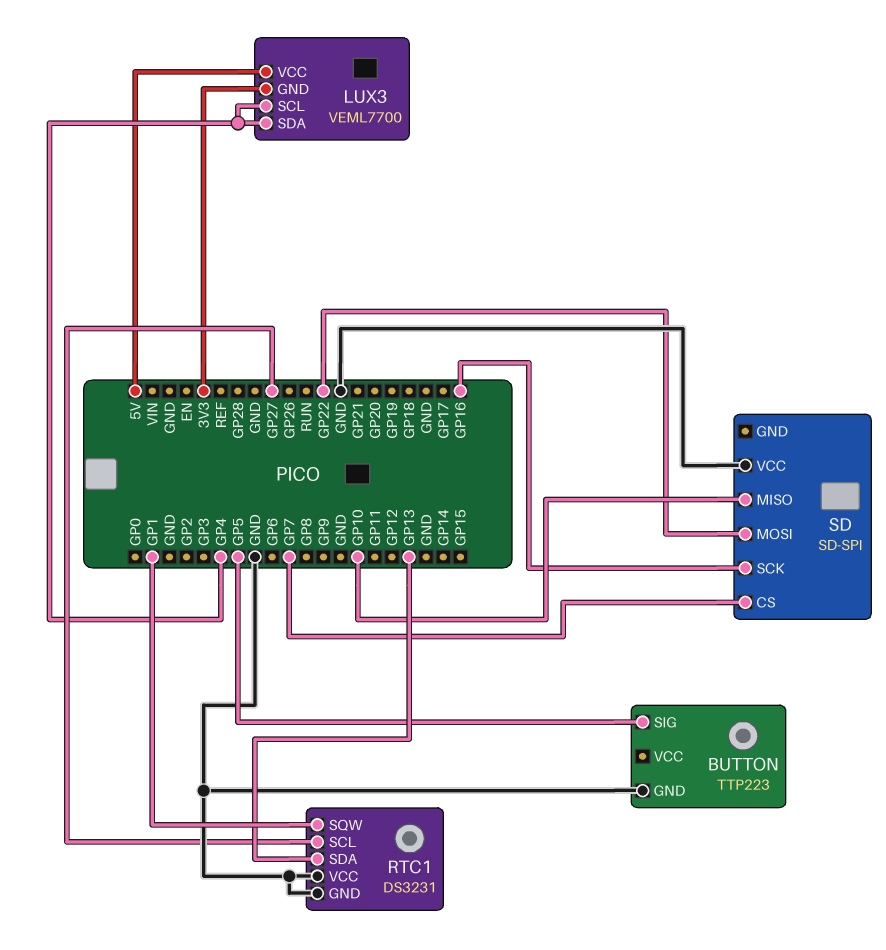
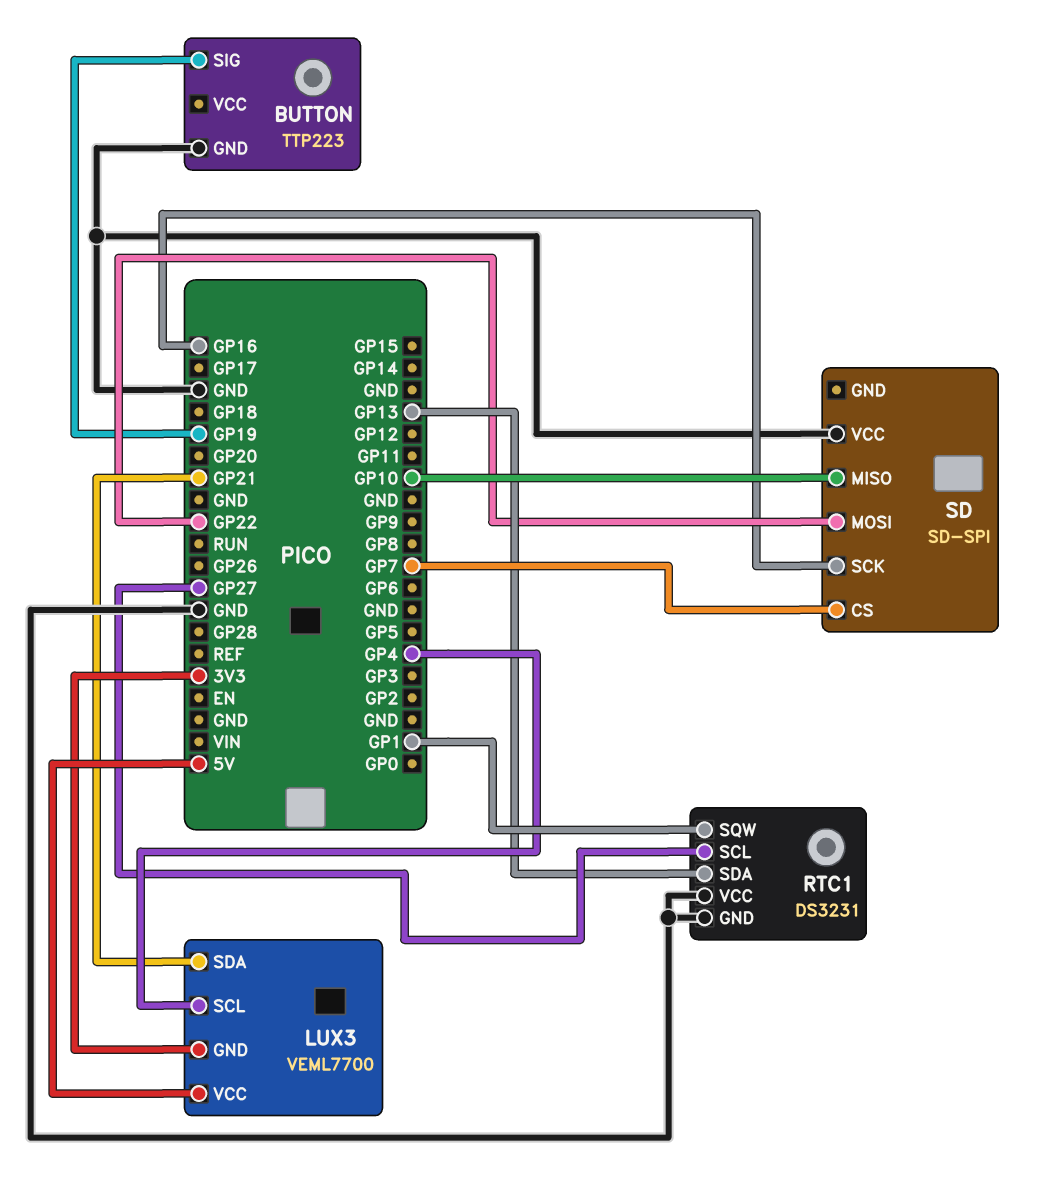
BUTTON pin SIG: GP5 -> GP19
LUX3 pin SDA: GP4 -> GP21

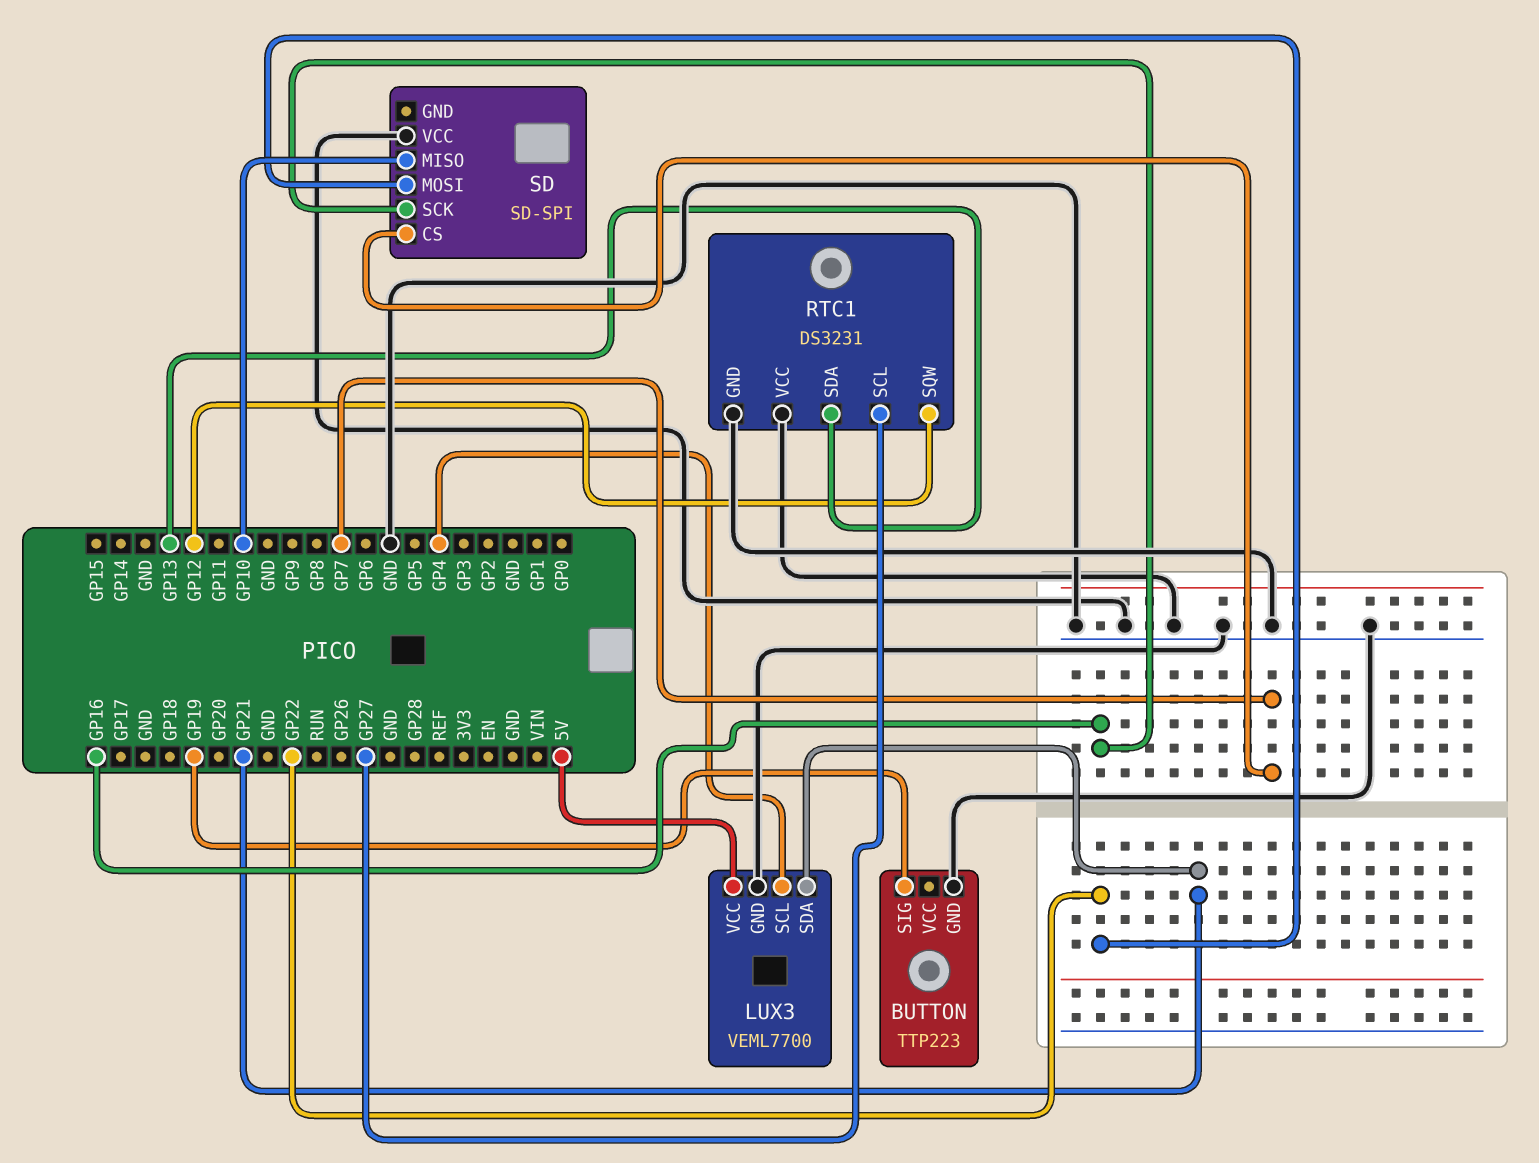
LUX3 pin GND: 3V3 -> GND
RTC1 pin SQW: GP1 -> GP12

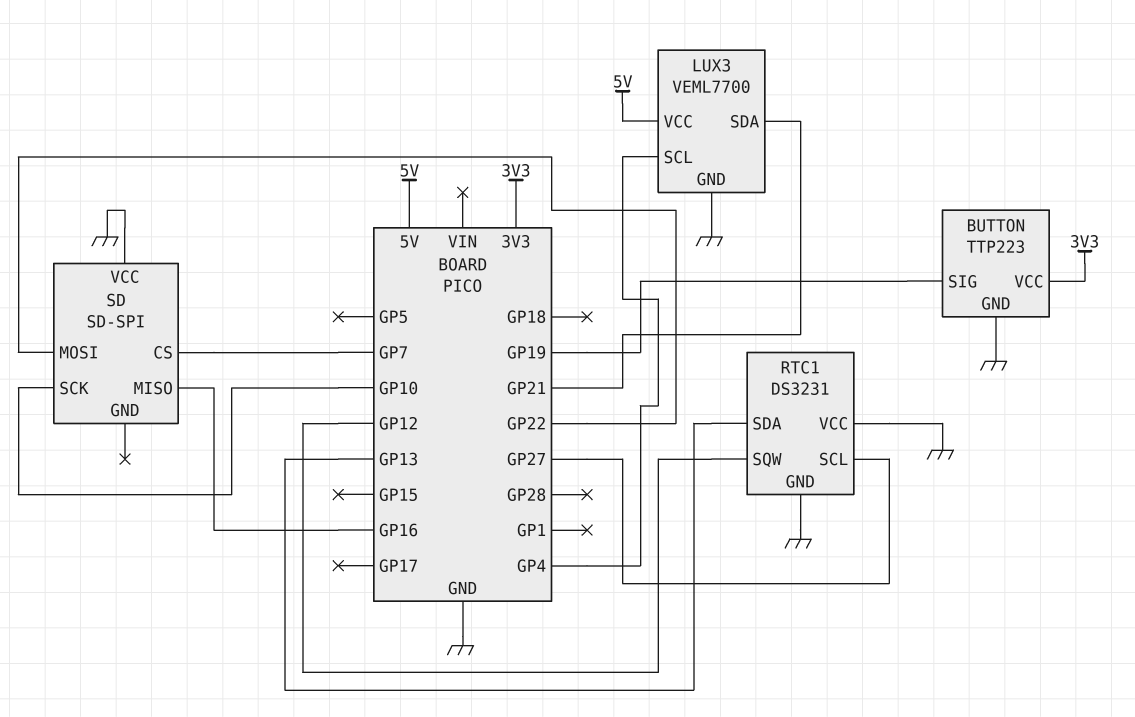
BUTTON pin VCC: none -> 3V3
SD pin MISO: GP10 -> GP16
SD pin SCK: GP16 -> GP10

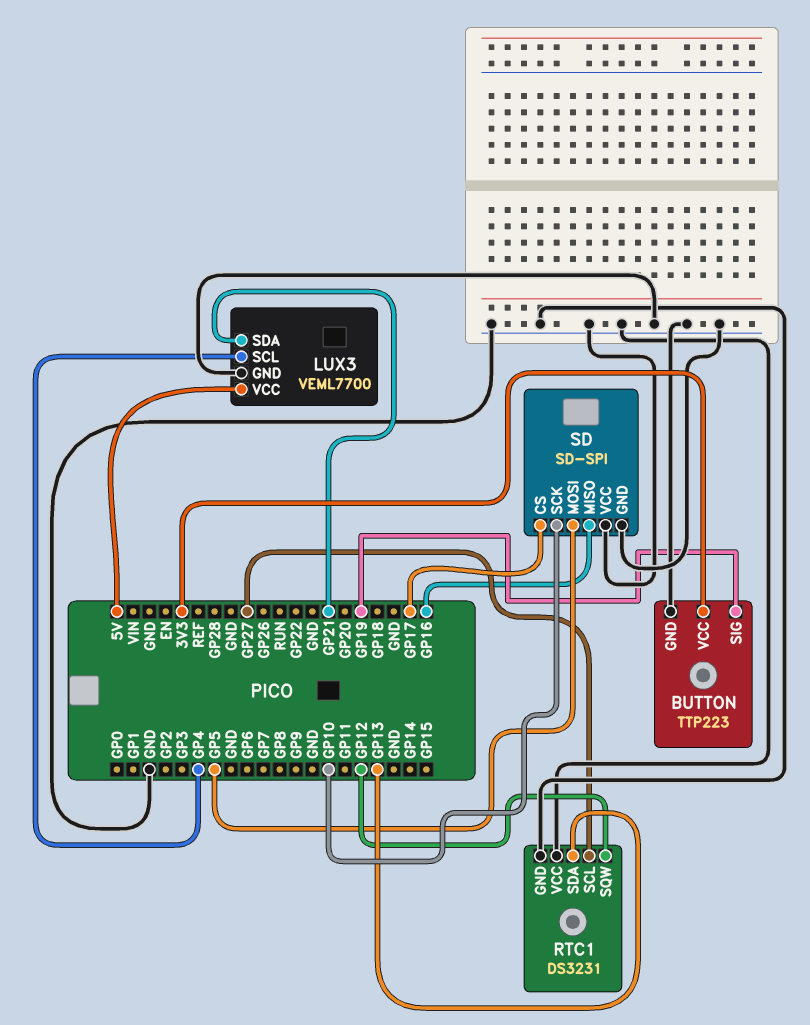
SD pin CS: GP7 -> GP17
SD pin GND: none -> GND
SD pin MOSI: GP22 -> GP5

